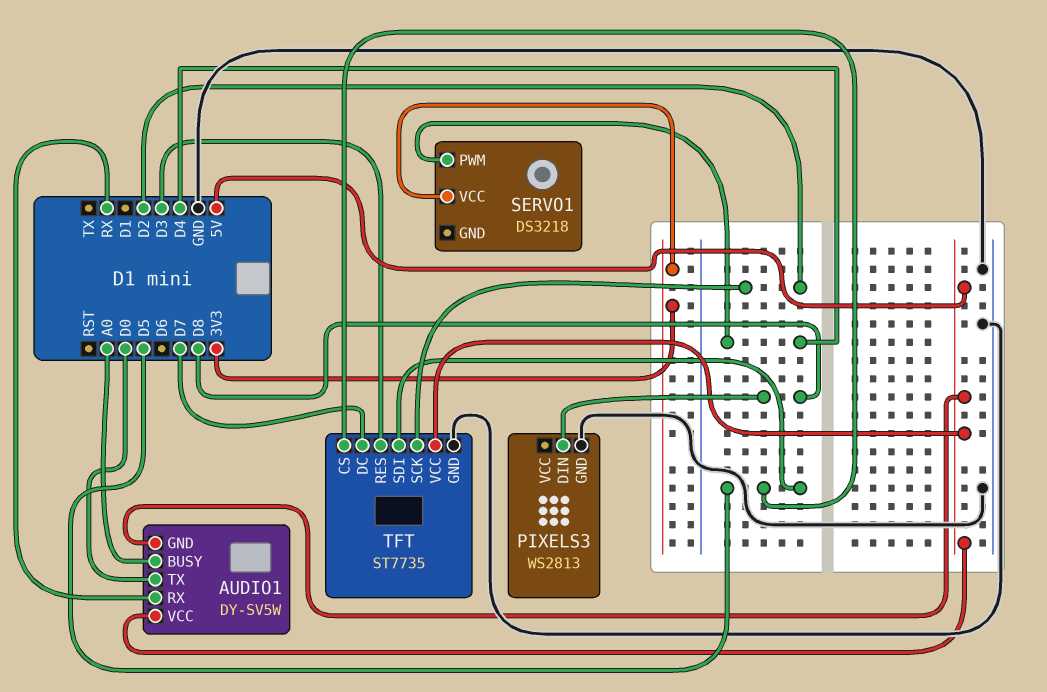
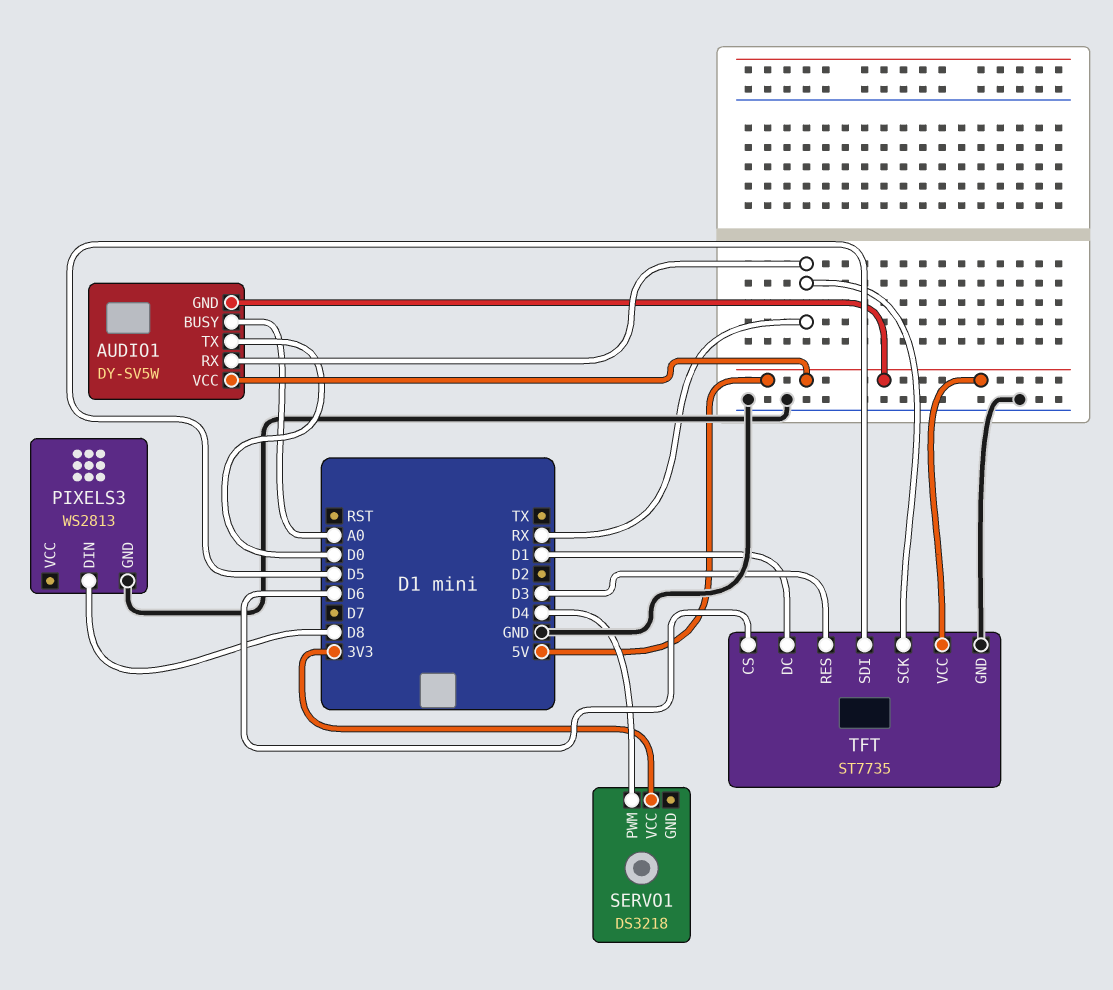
TFT pin CS: D5 -> D6
TFT pin DC: D7 -> D1
TFT pin SCK: D2 -> RX

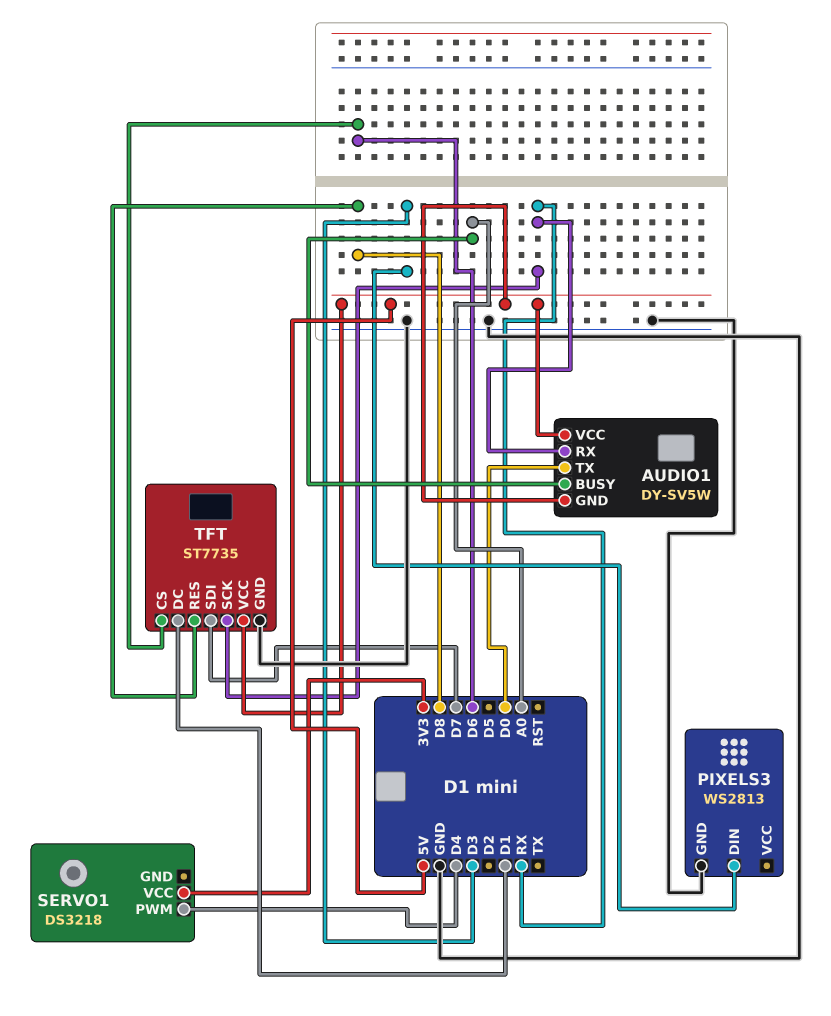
PIXELS3 pin DIN: D8 -> D3
TFT pin RES: D3 -> D8
TFT pin SDI: D5 -> D7

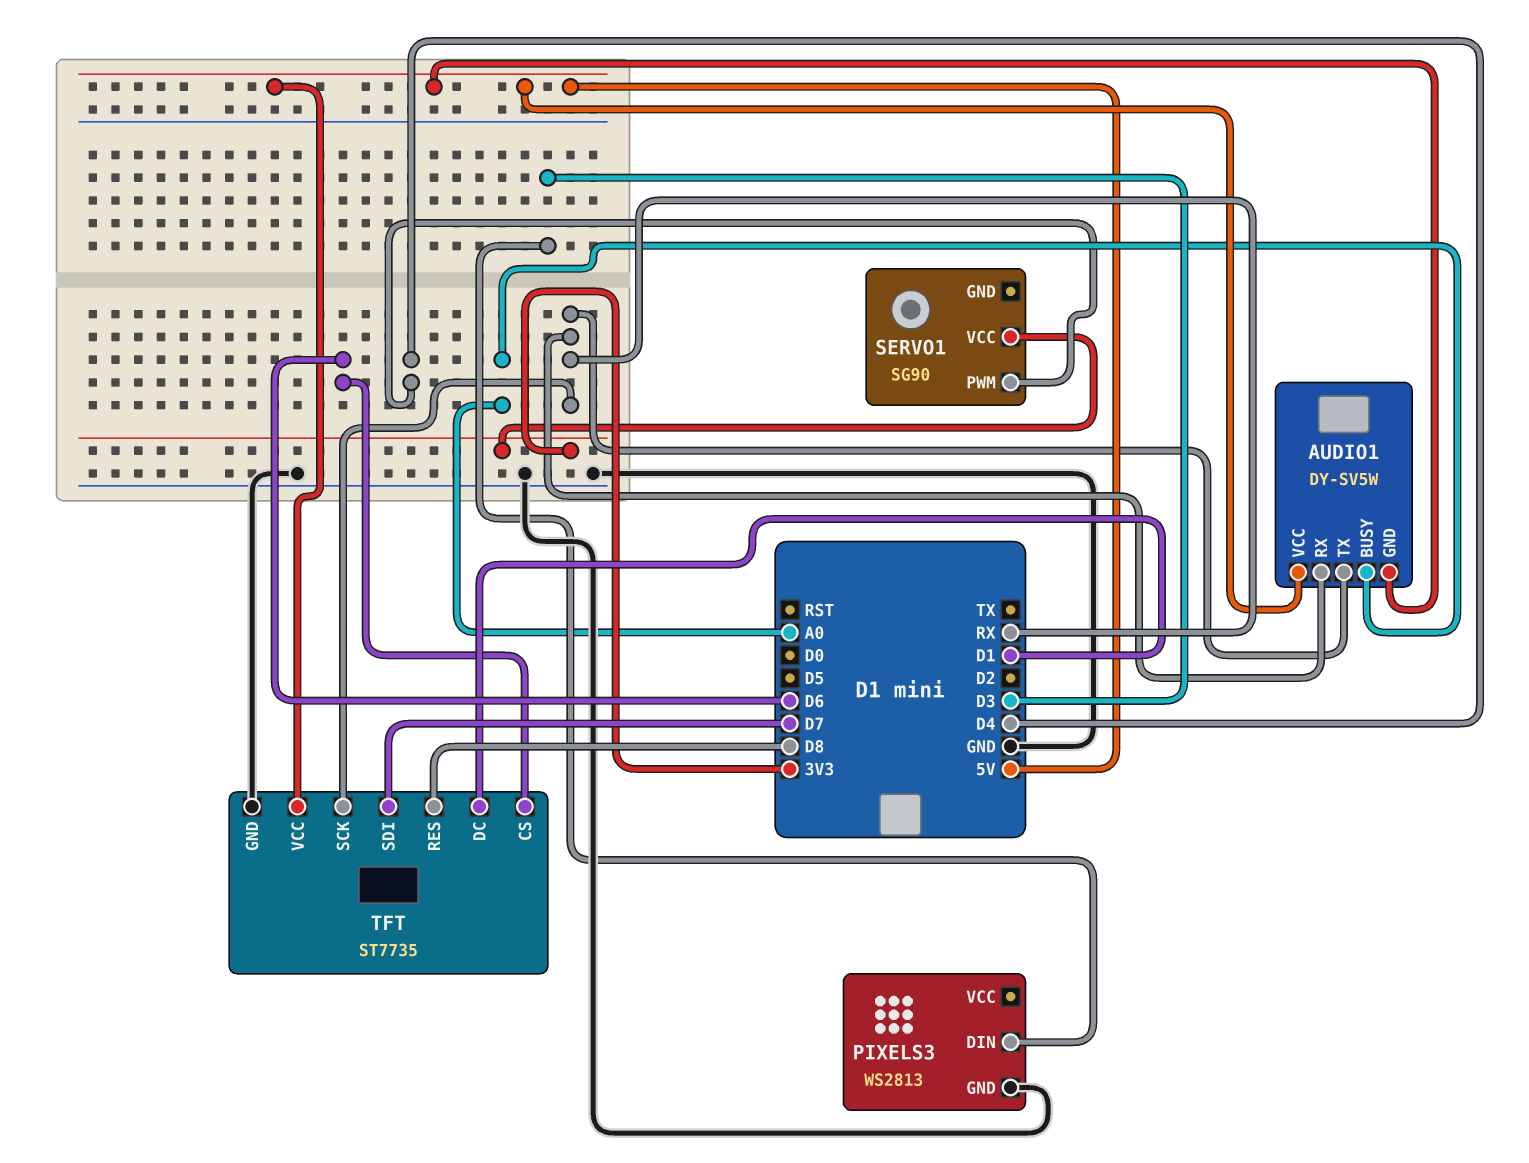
AUDIO1 pin TX: D0 -> RX
SERVO1: DS3218 -> SG90

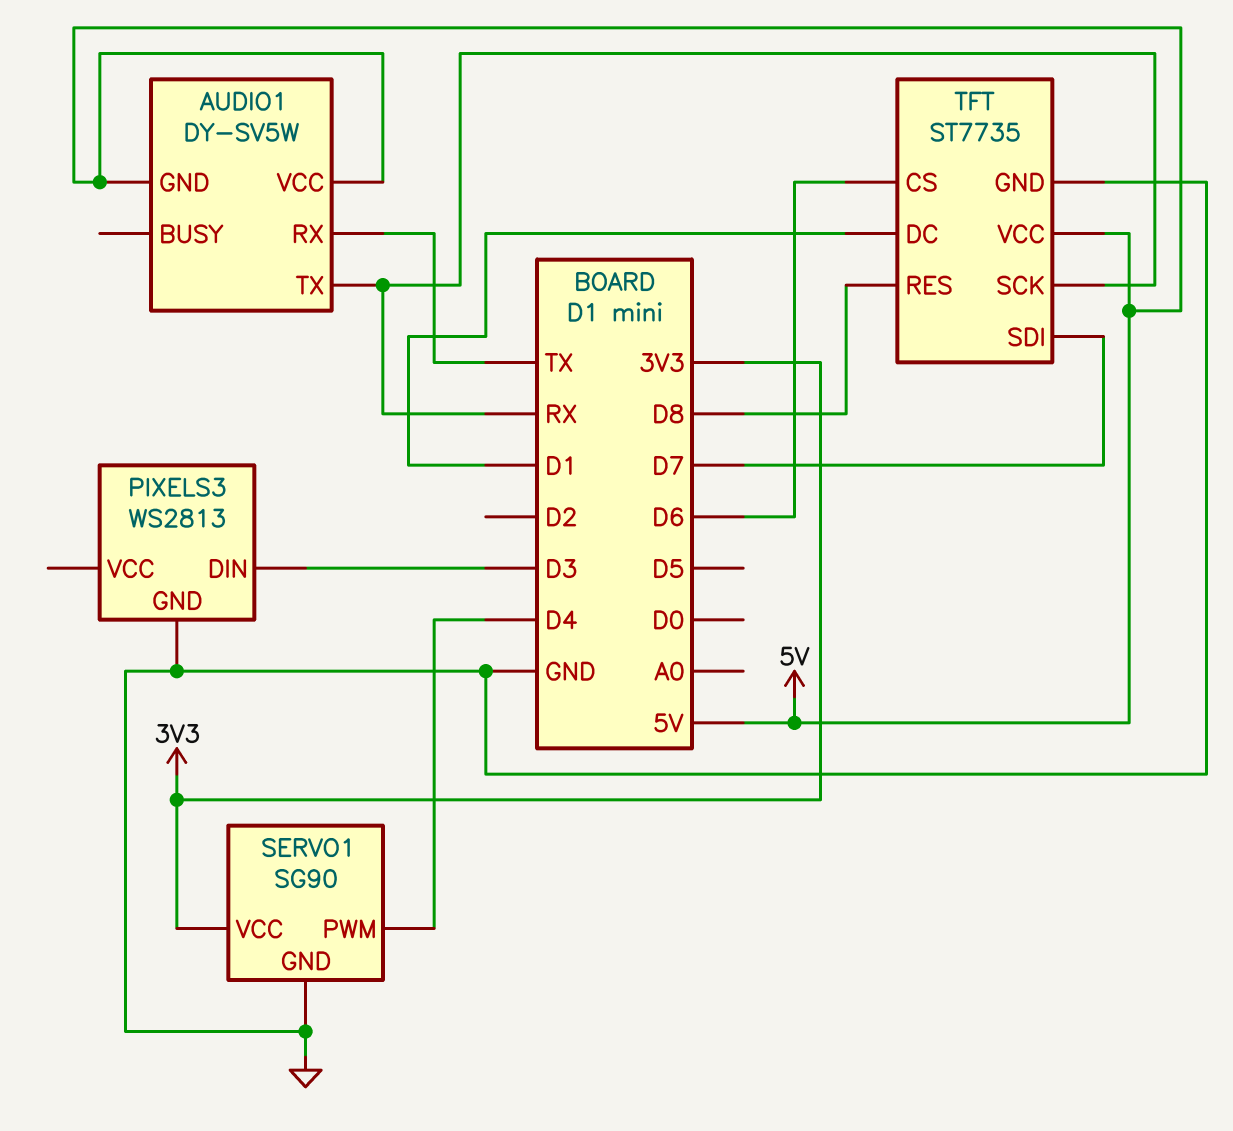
AUDIO1 pin BUSY: A0 -> none
AUDIO1 pin RX: RX -> TX
SERVO1 pin GND: none -> GND

